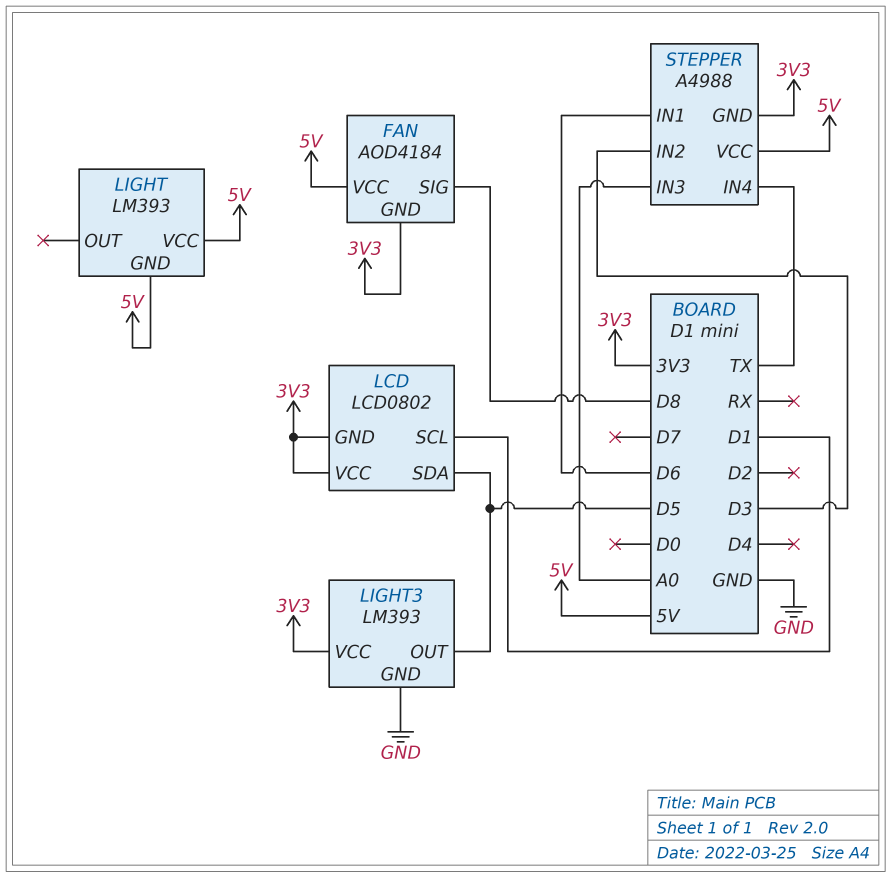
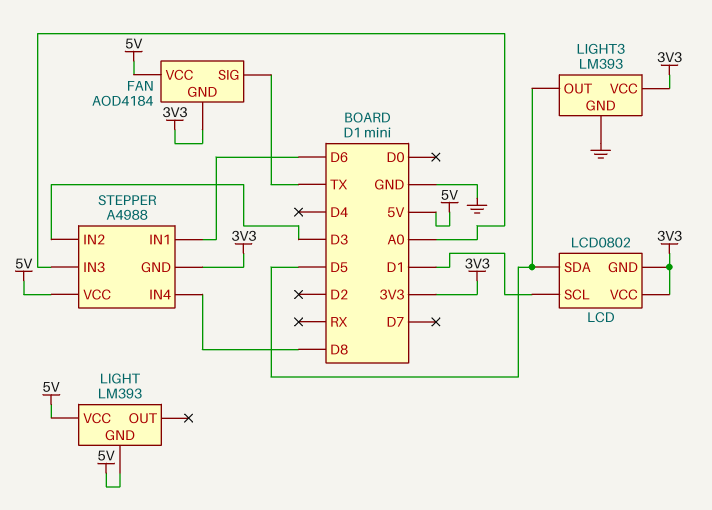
FAN pin SIG: D8 -> TX
STEPPER pin IN4: TX -> D8

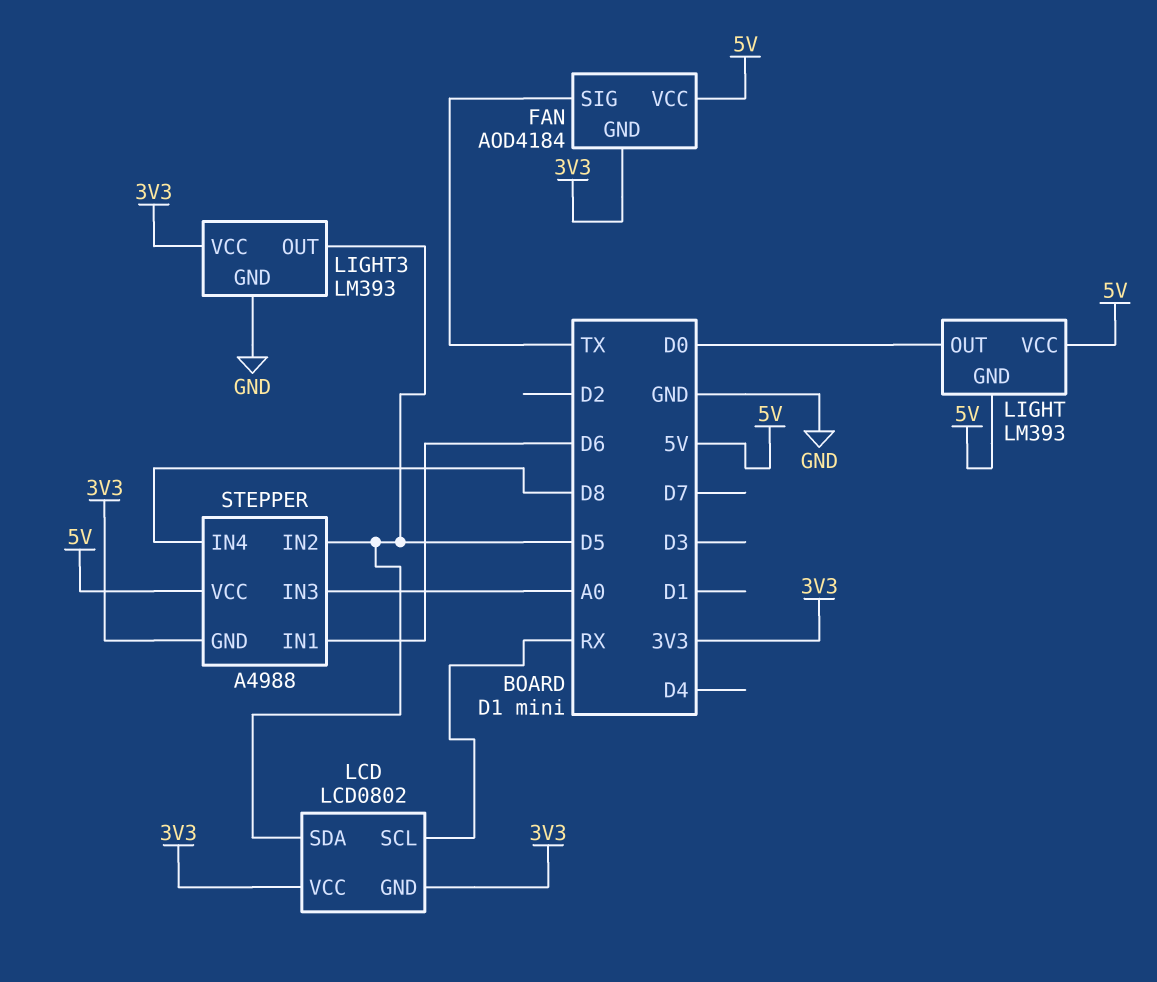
LCD pin SCL: D1 -> RX
LIGHT pin OUT: none -> D0
STEPPER pin IN2: D3 -> D5

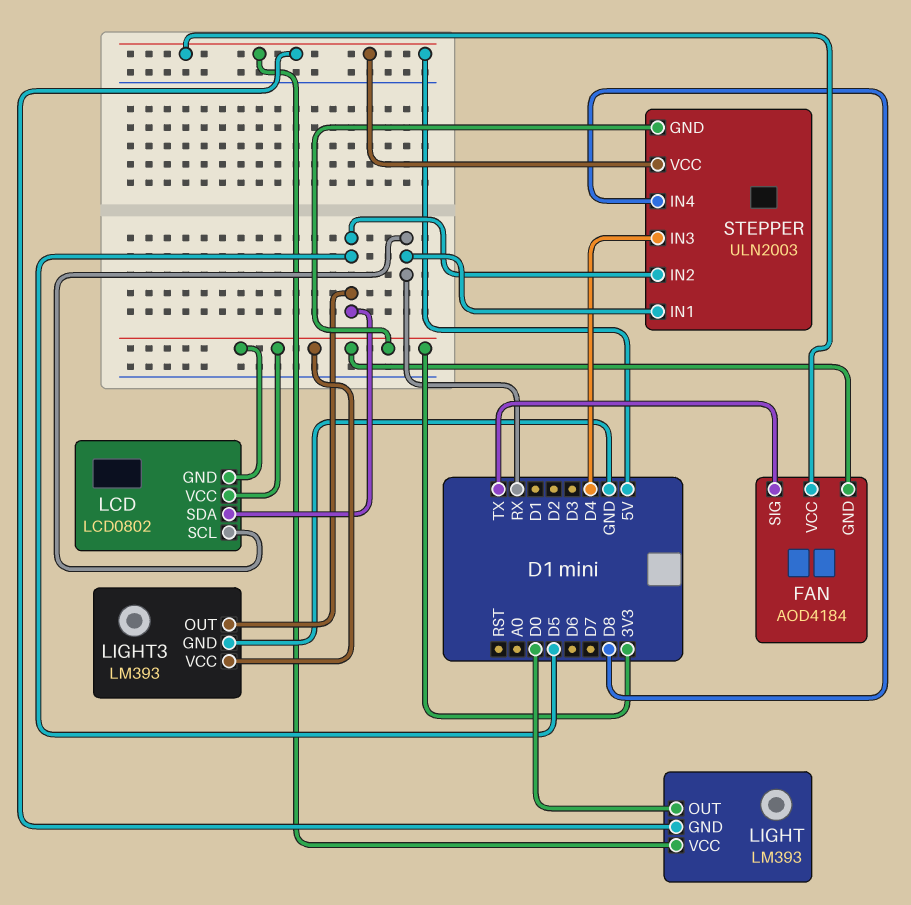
STEPPER: A4988 -> ULN2003
STEPPER pin IN1: D6 -> RX
STEPPER pin IN3: A0 -> D4

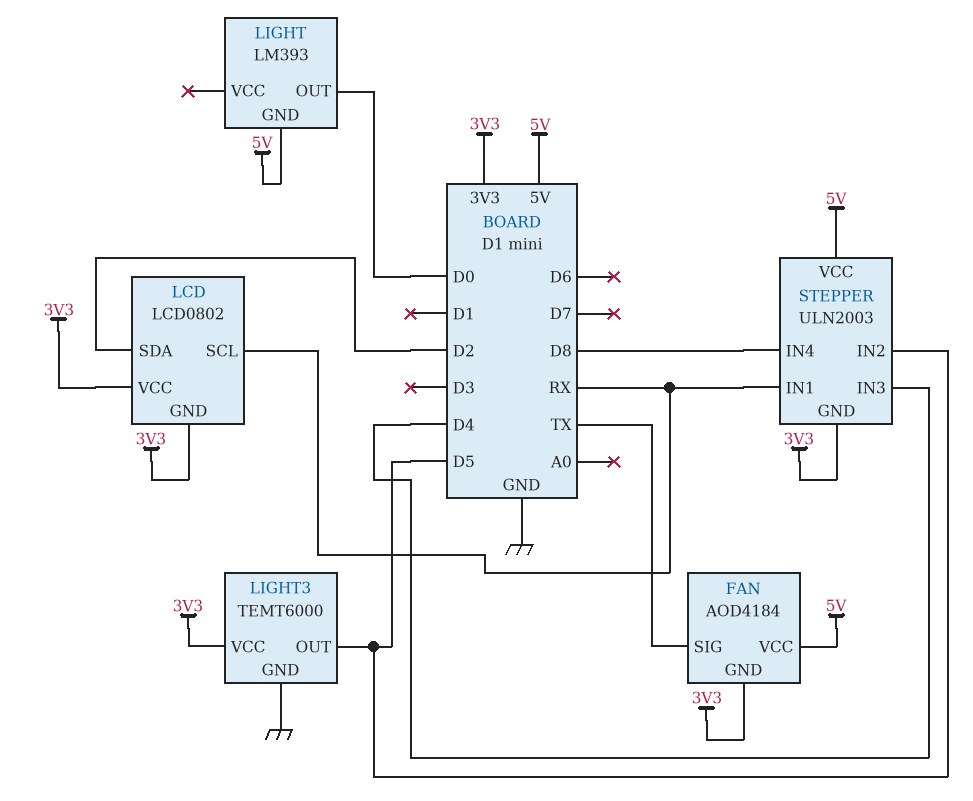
LCD pin SDA: D5 -> D2
LIGHT pin VCC: 5V -> none
LIGHT3: LM393 -> TEMT6000

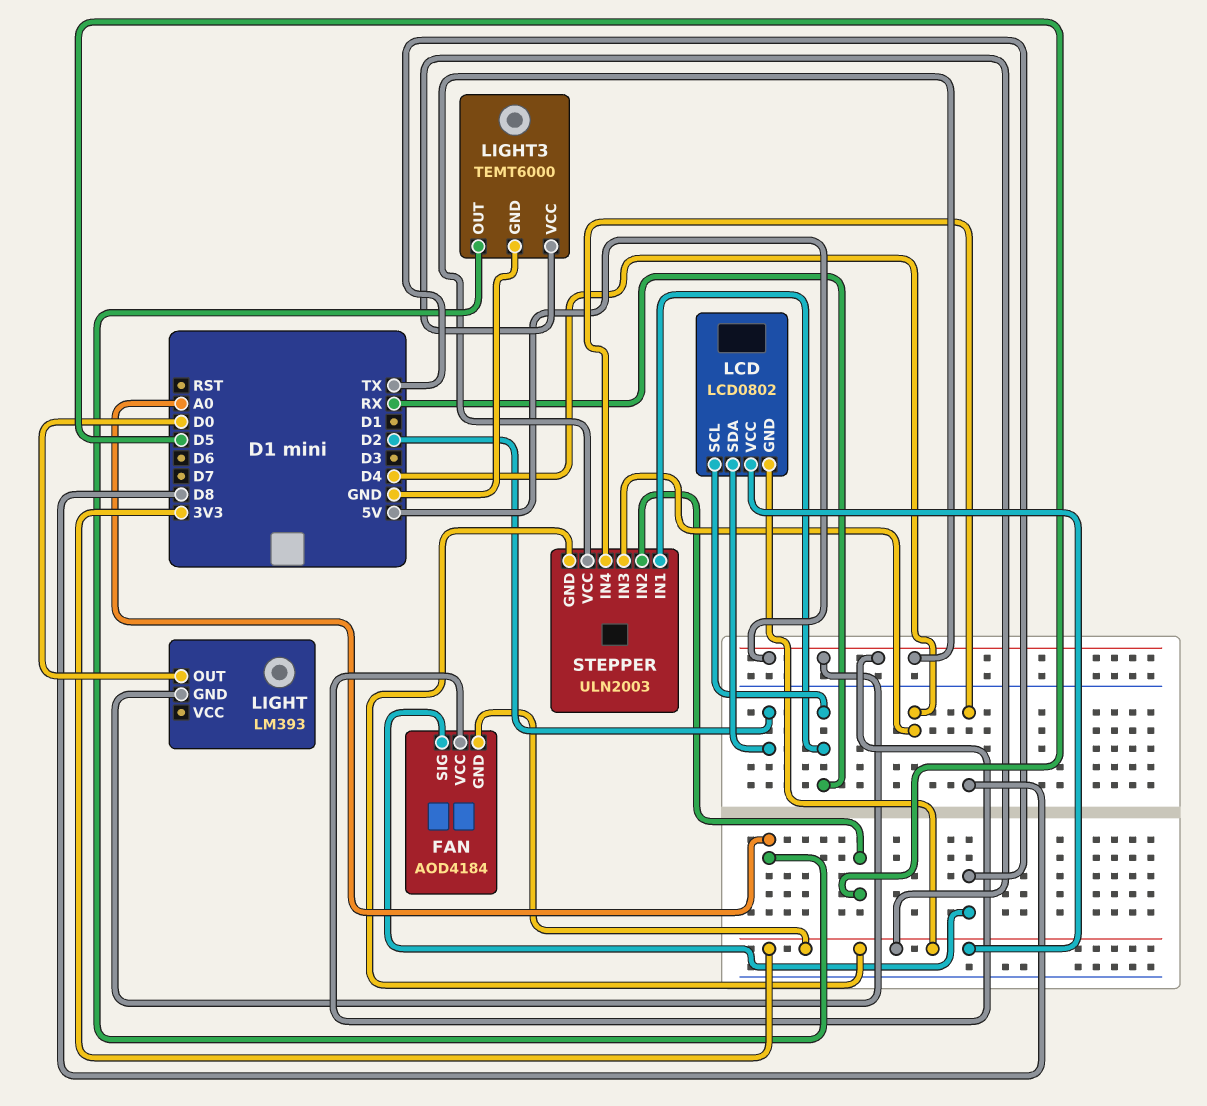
LIGHT3 pin OUT: D5 -> A0

